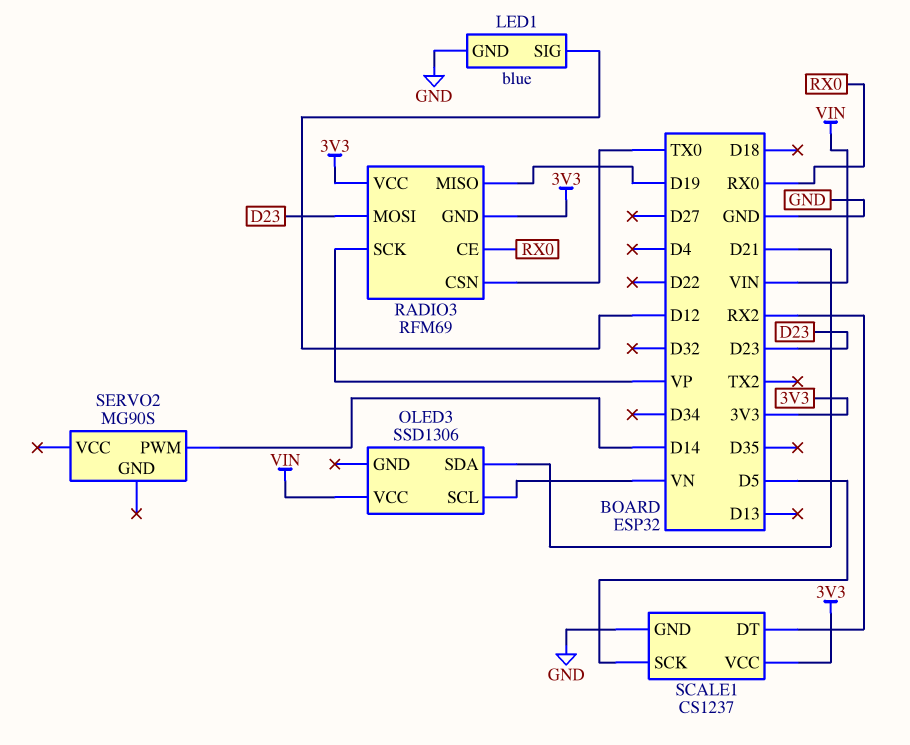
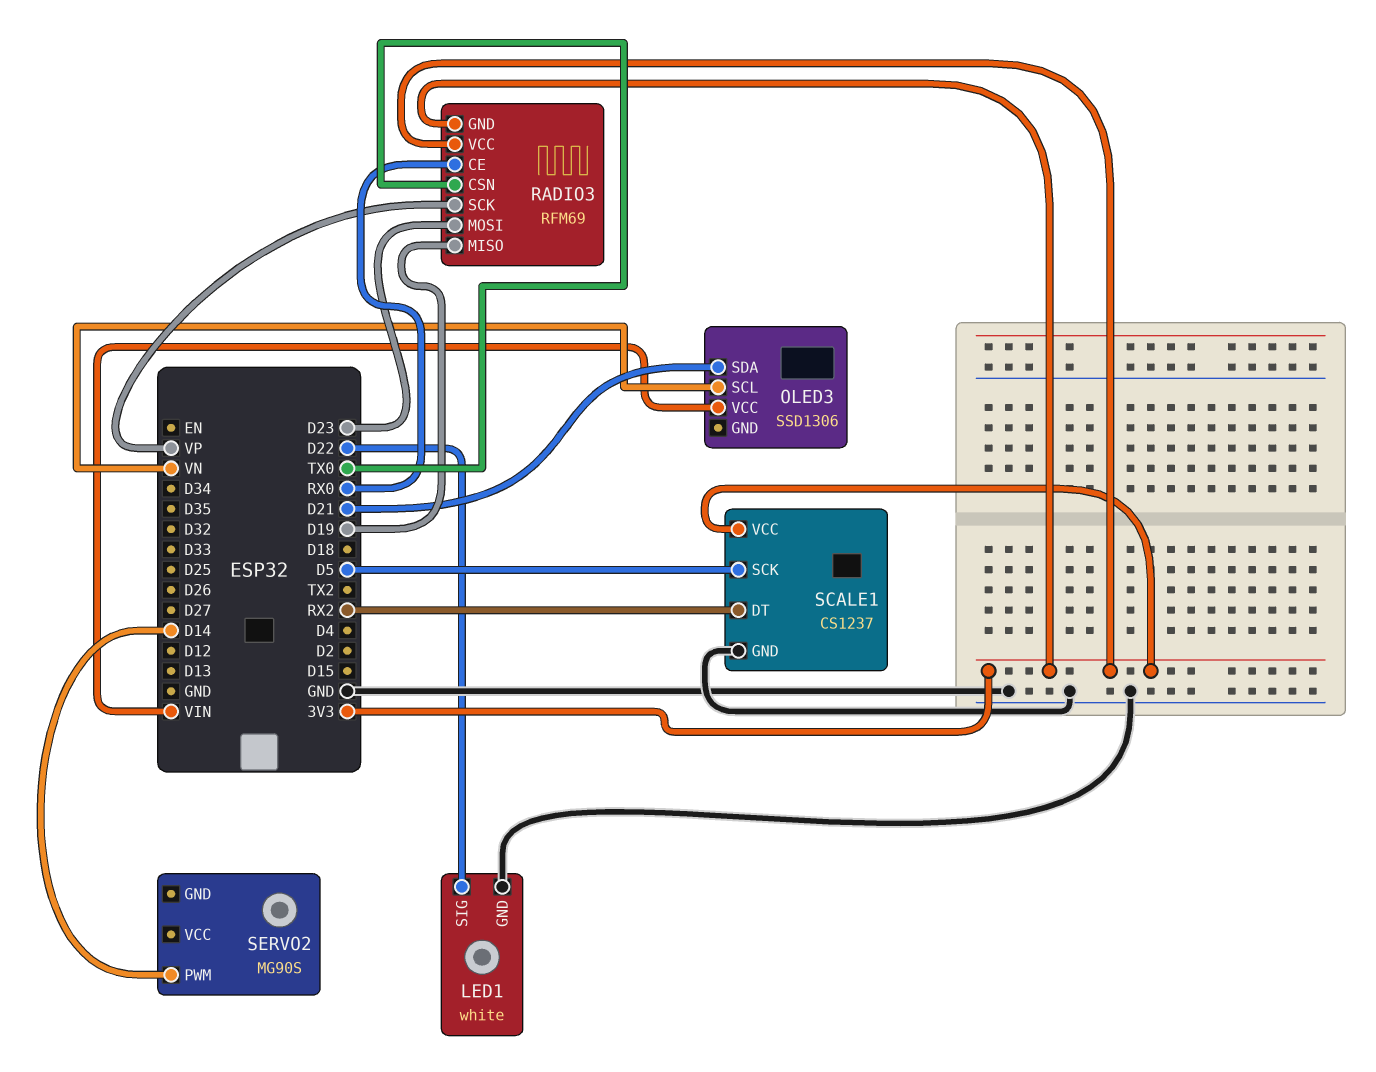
LED1: blue -> white
LED1 pin SIG: D12 -> D22

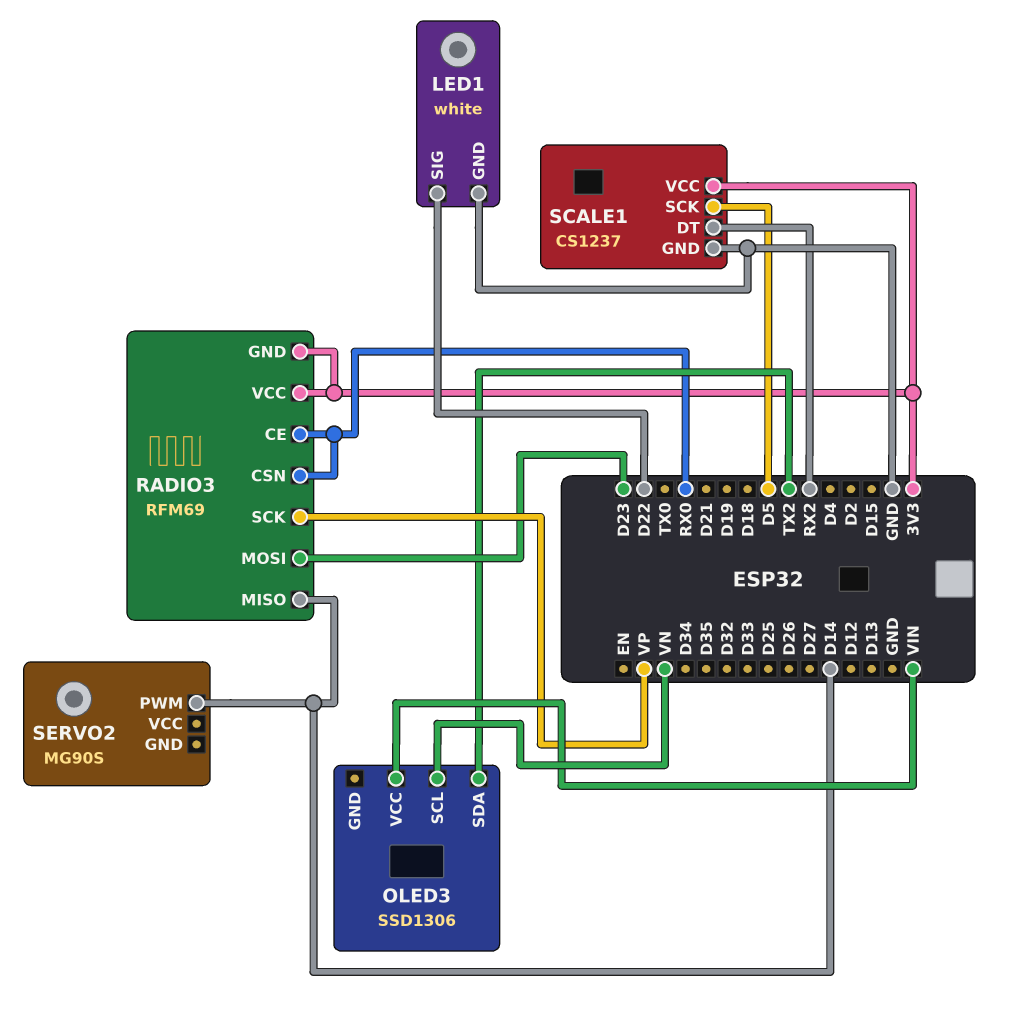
OLED3 pin SDA: D21 -> TX2
RADIO3 pin CSN: TX0 -> RX0
RADIO3 pin MISO: D19 -> D14

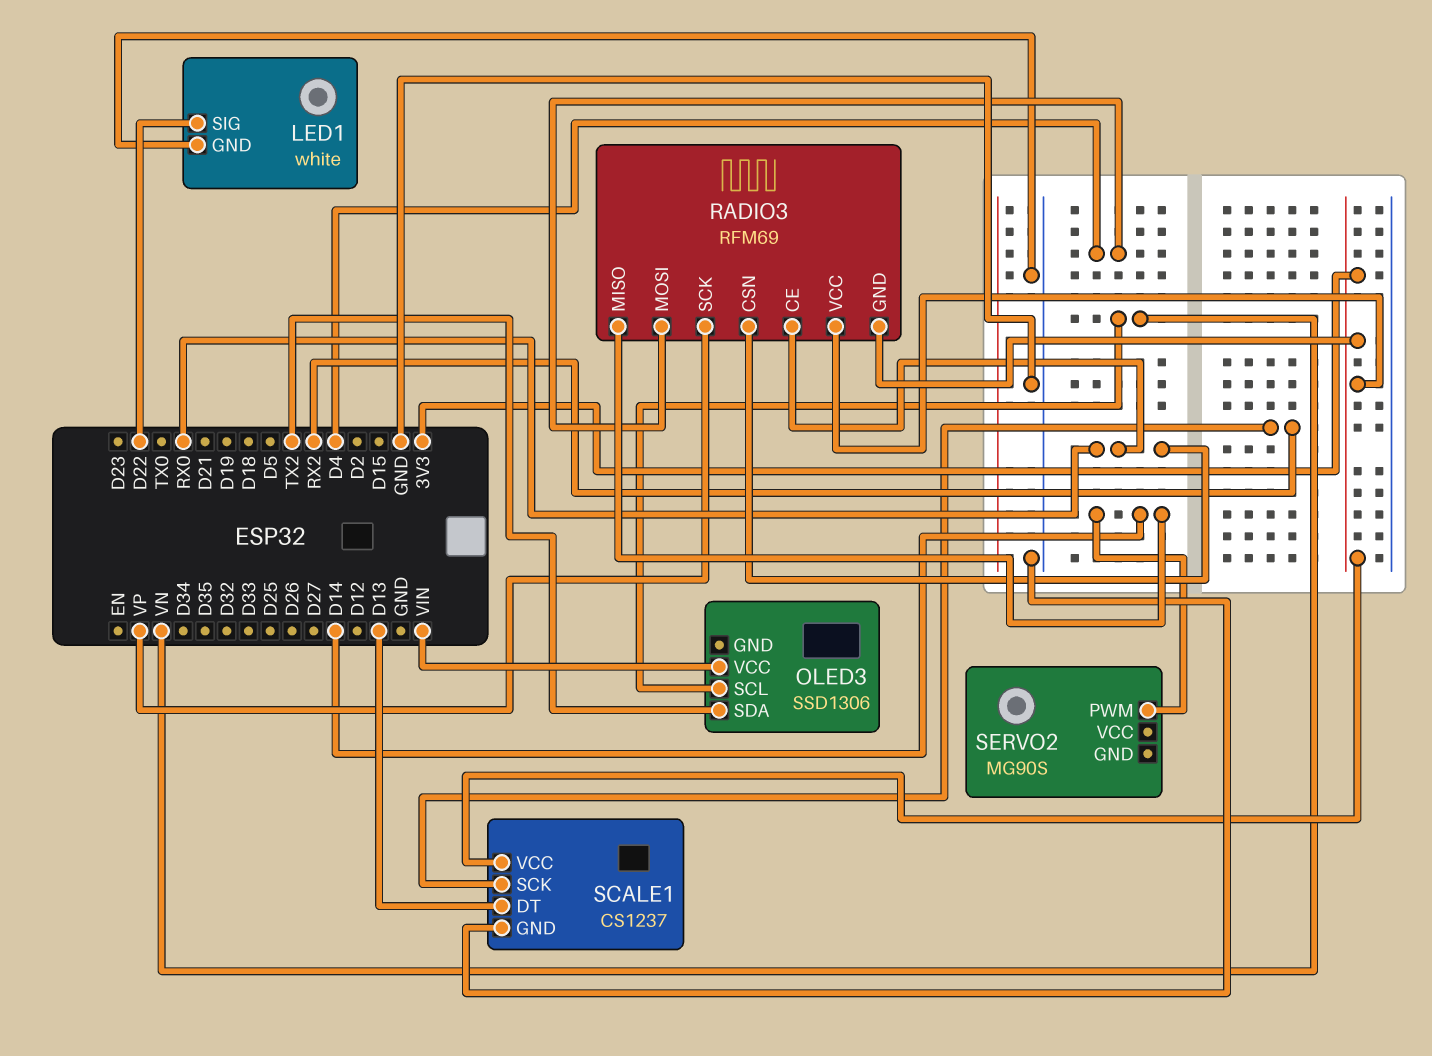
RADIO3 pin MOSI: D23 -> D4
SCALE1 pin DT: RX2 -> D13
SCALE1 pin SCK: D5 -> RX2

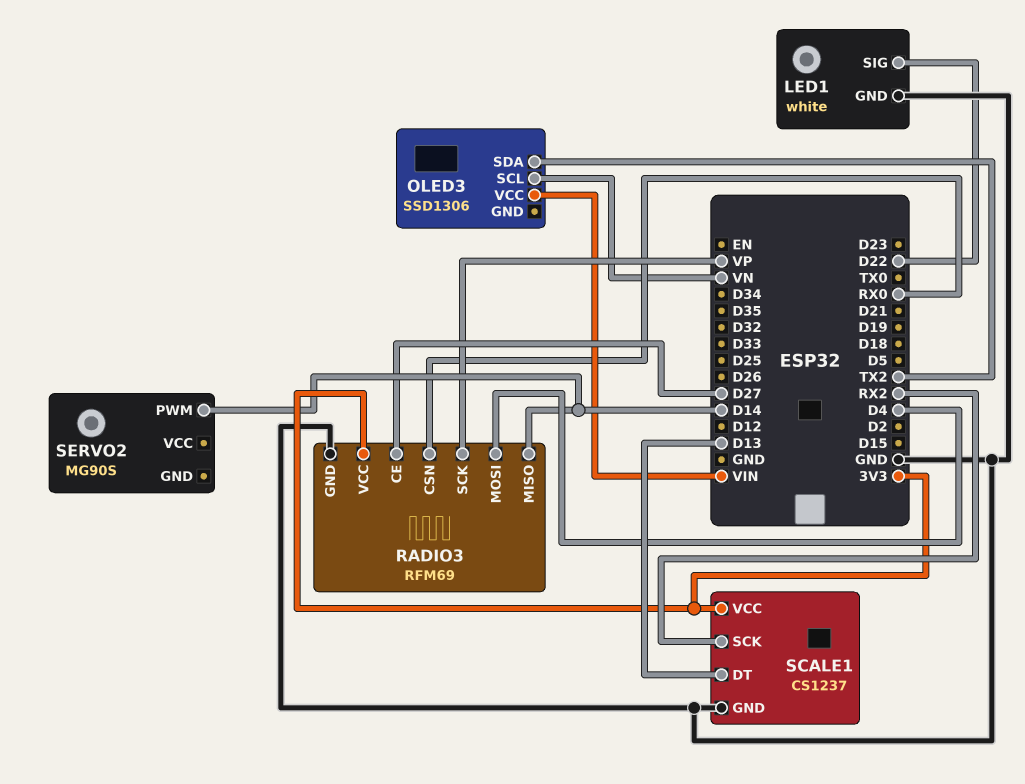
RADIO3 pin CE: RX0 -> D27
RADIO3 pin GND: 3V3 -> GND

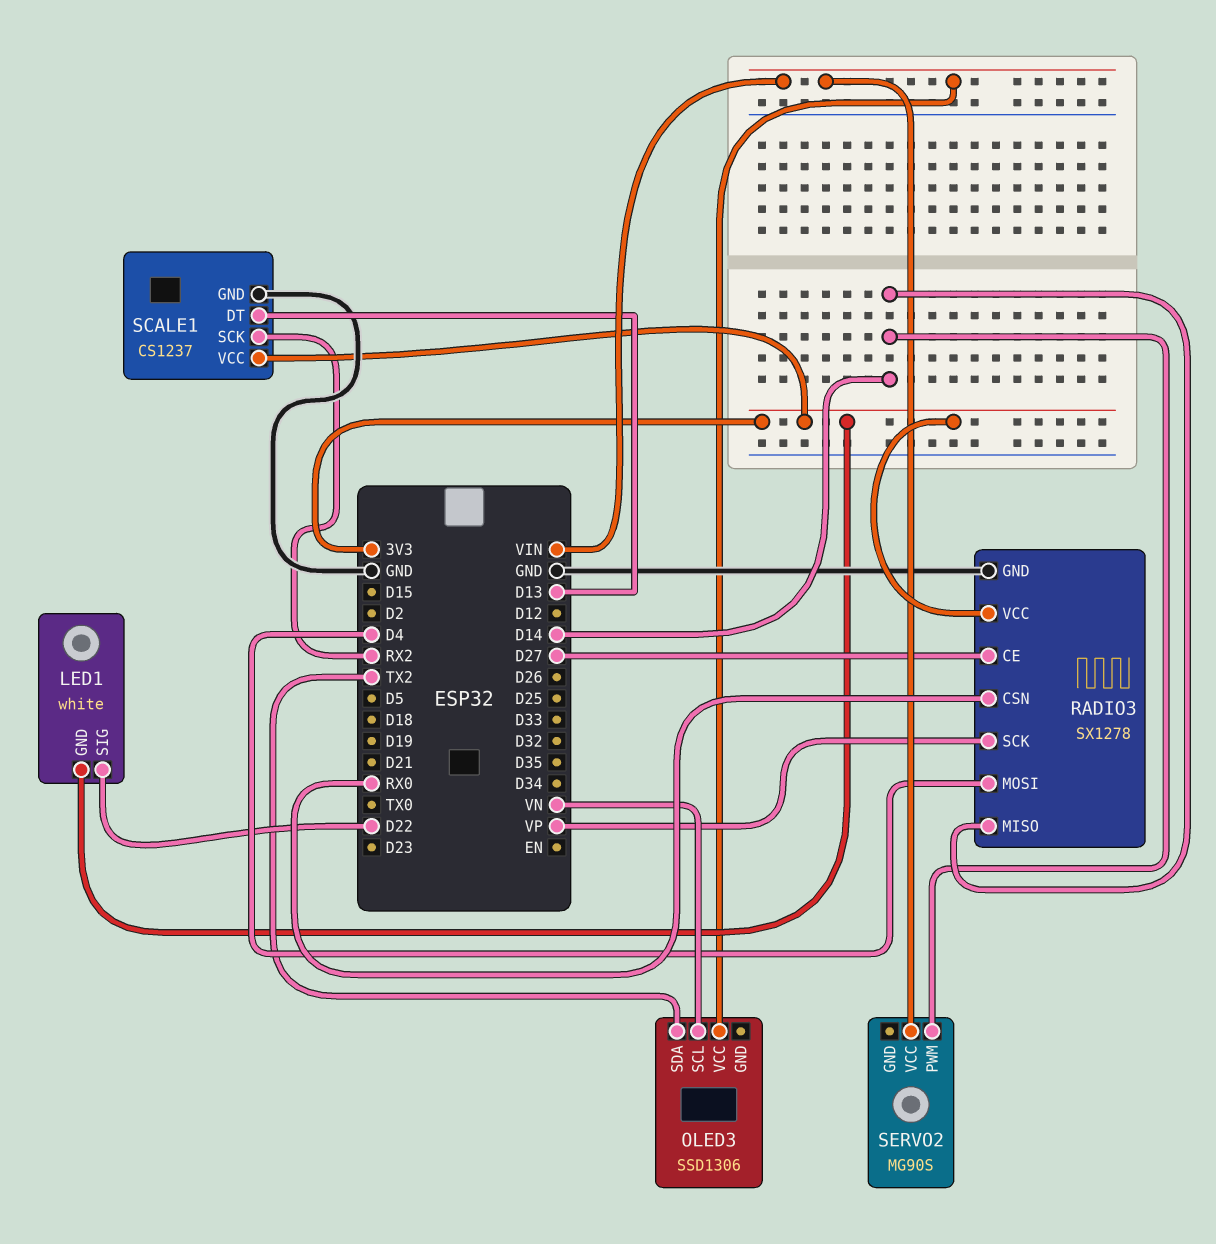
LED1 pin GND: GND -> 3V3
RADIO3: RFM69 -> SX1278
SERVO2 pin VCC: none -> VIN

